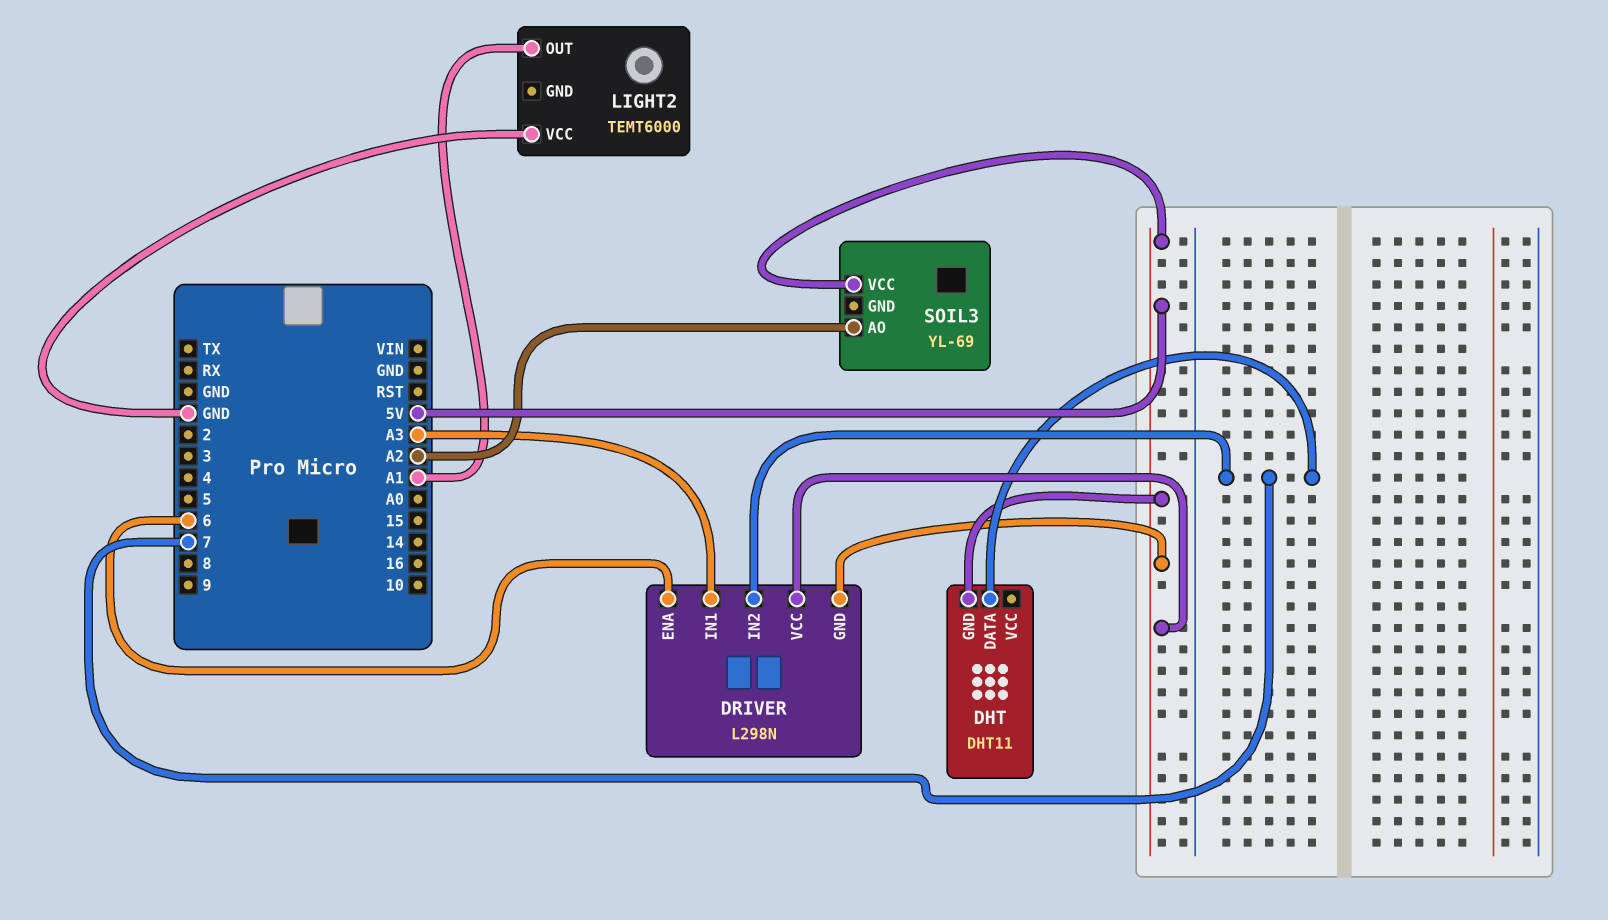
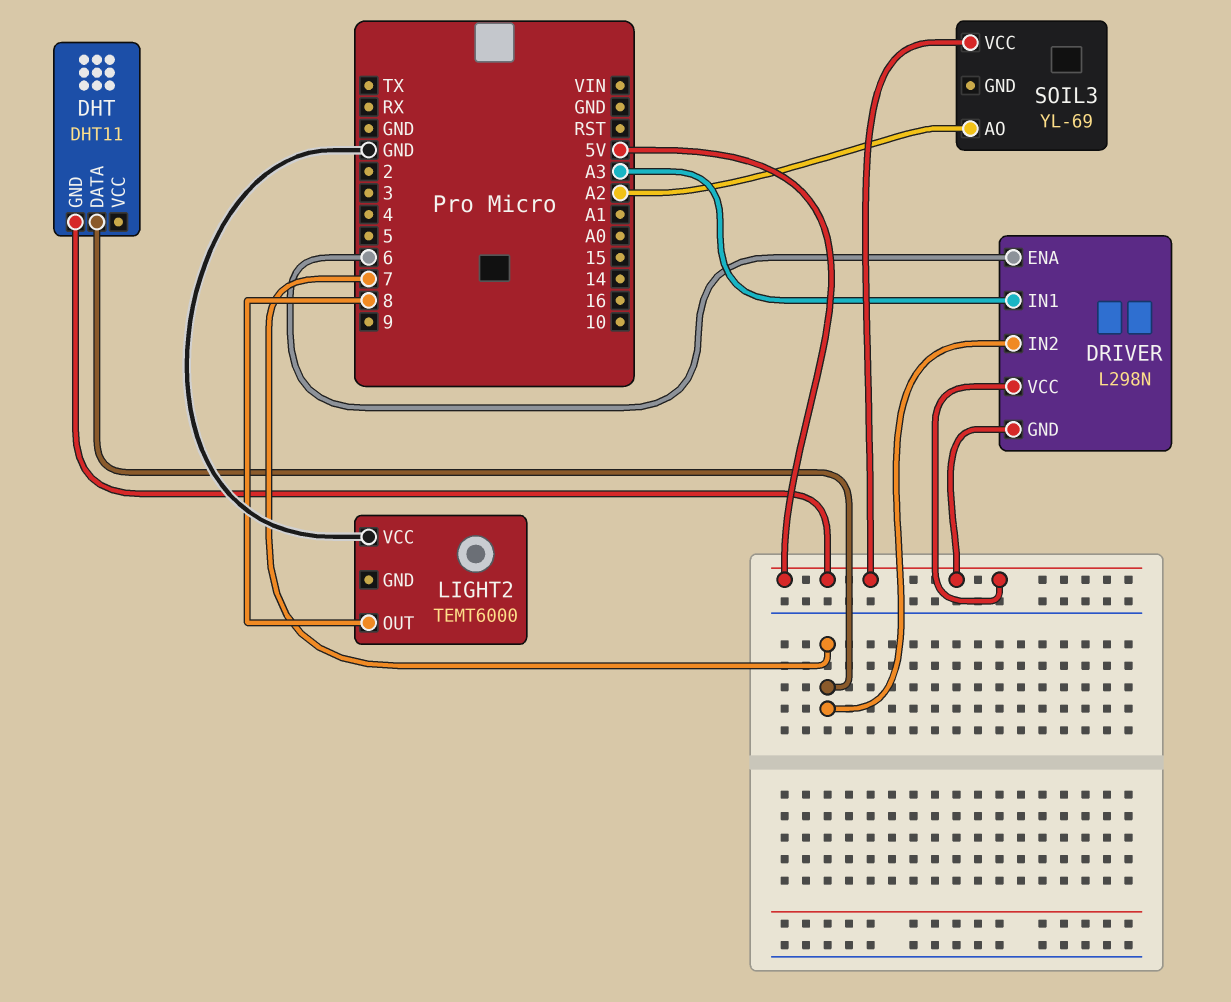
LIGHT2 pin OUT: A1 -> 8

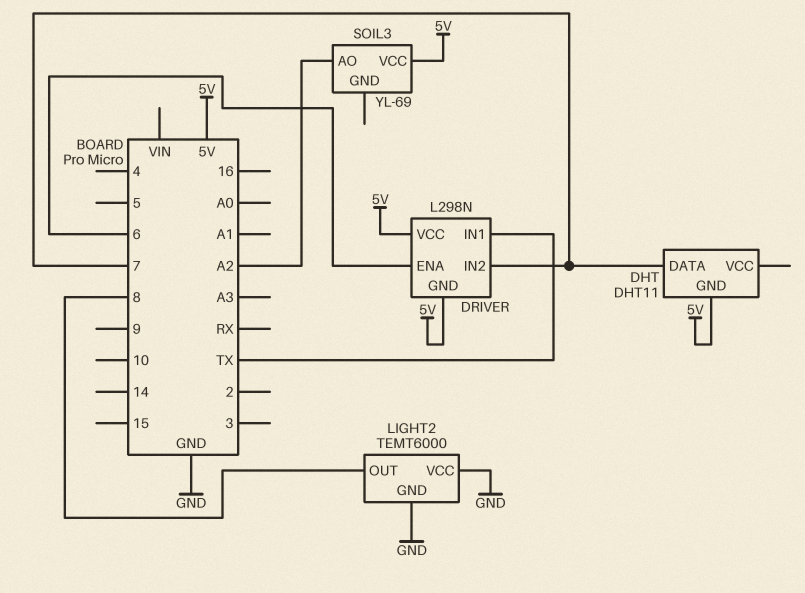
DRIVER pin IN1: A3 -> TX
LIGHT2 pin GND: none -> GND

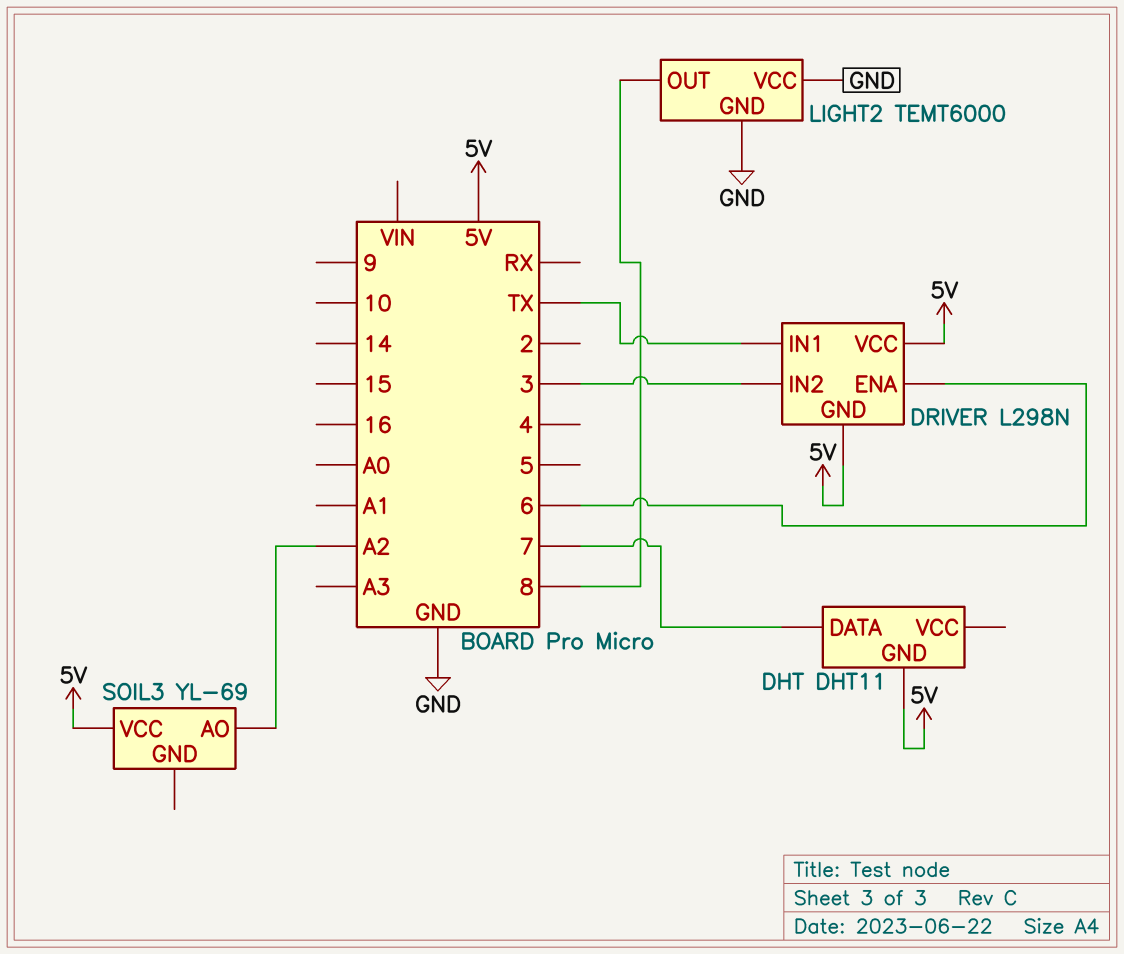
DRIVER pin IN2: 7 -> 3

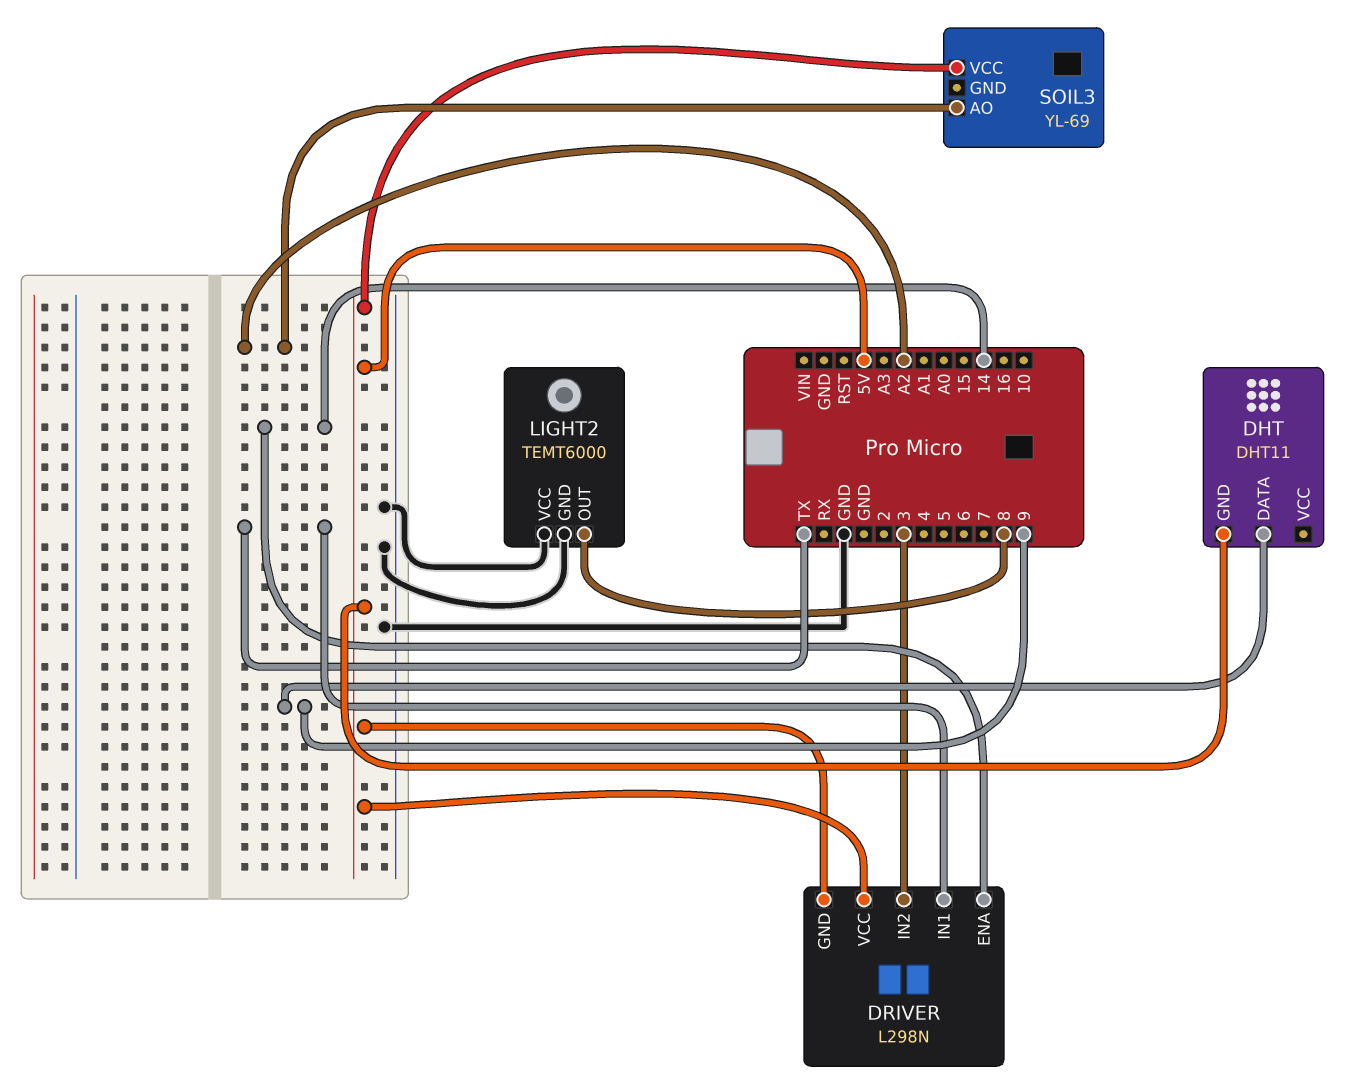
DHT pin DATA: 7 -> 9
DRIVER pin ENA: 6 -> 14

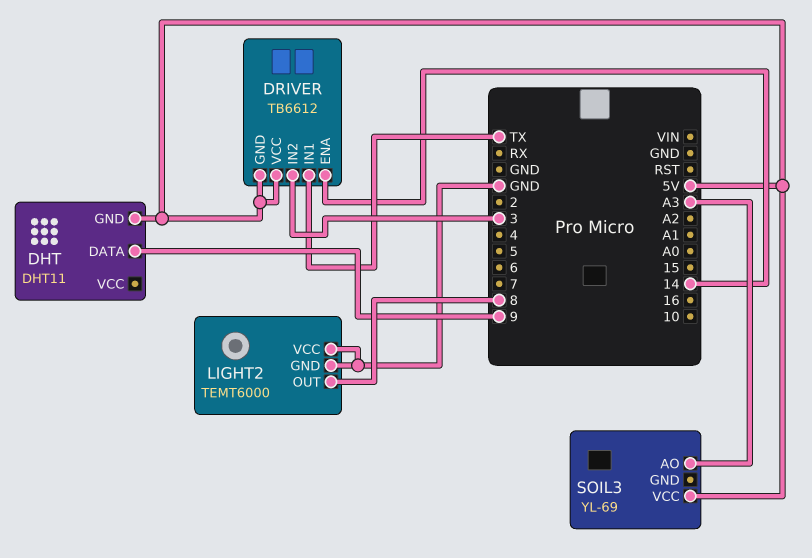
DRIVER: L298N -> TB6612
SOIL3 pin AO: A2 -> A3

